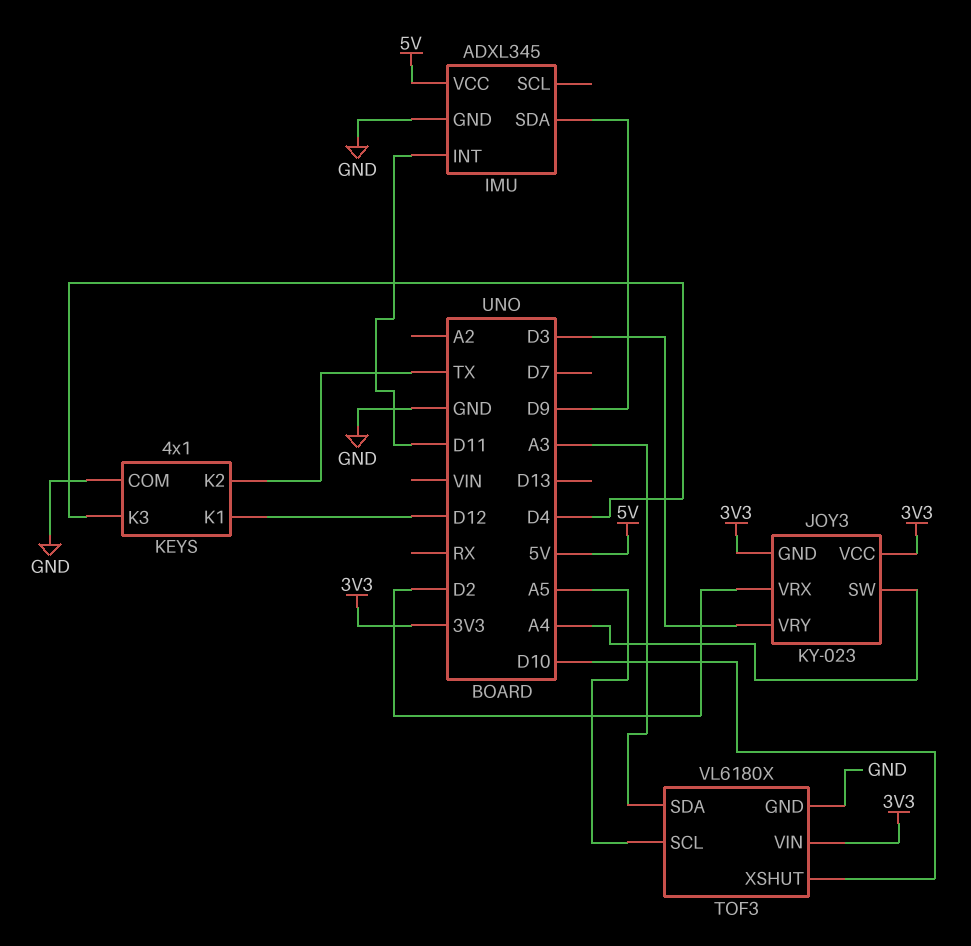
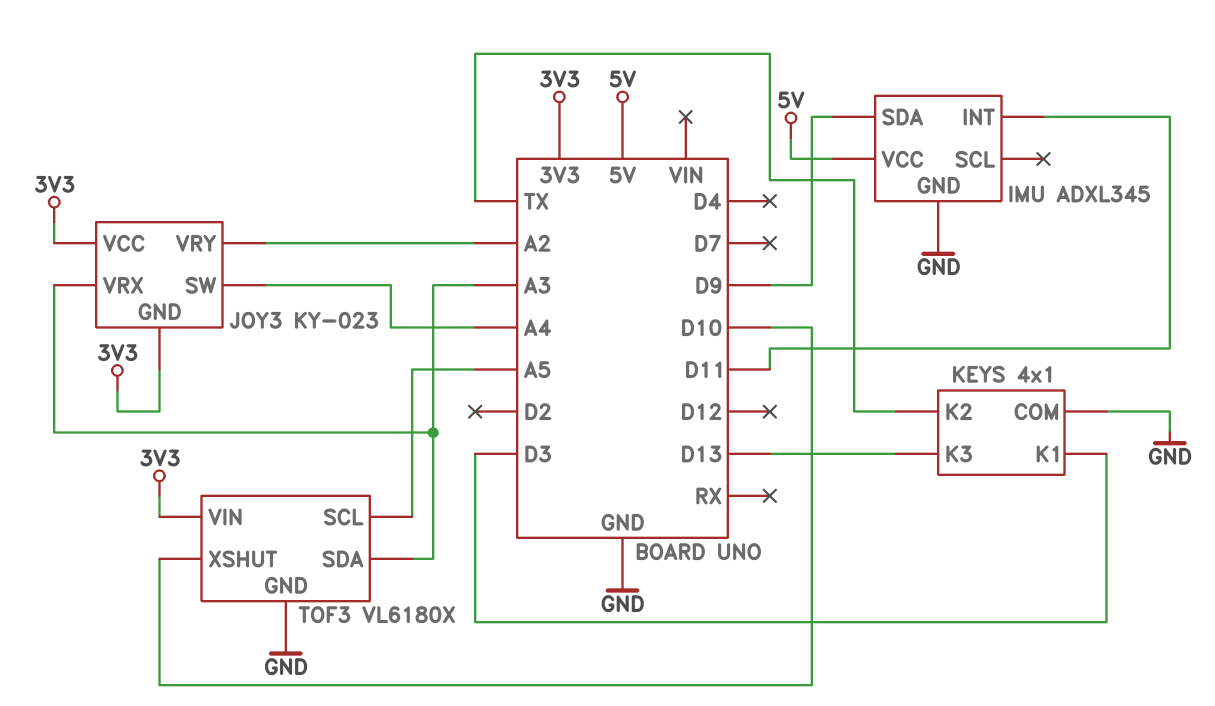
JOY3 pin VRX: D2 -> A3
JOY3 pin VRY: D3 -> A2
KEYS pin K1: D12 -> D3
KEYS pin K3: D4 -> D13

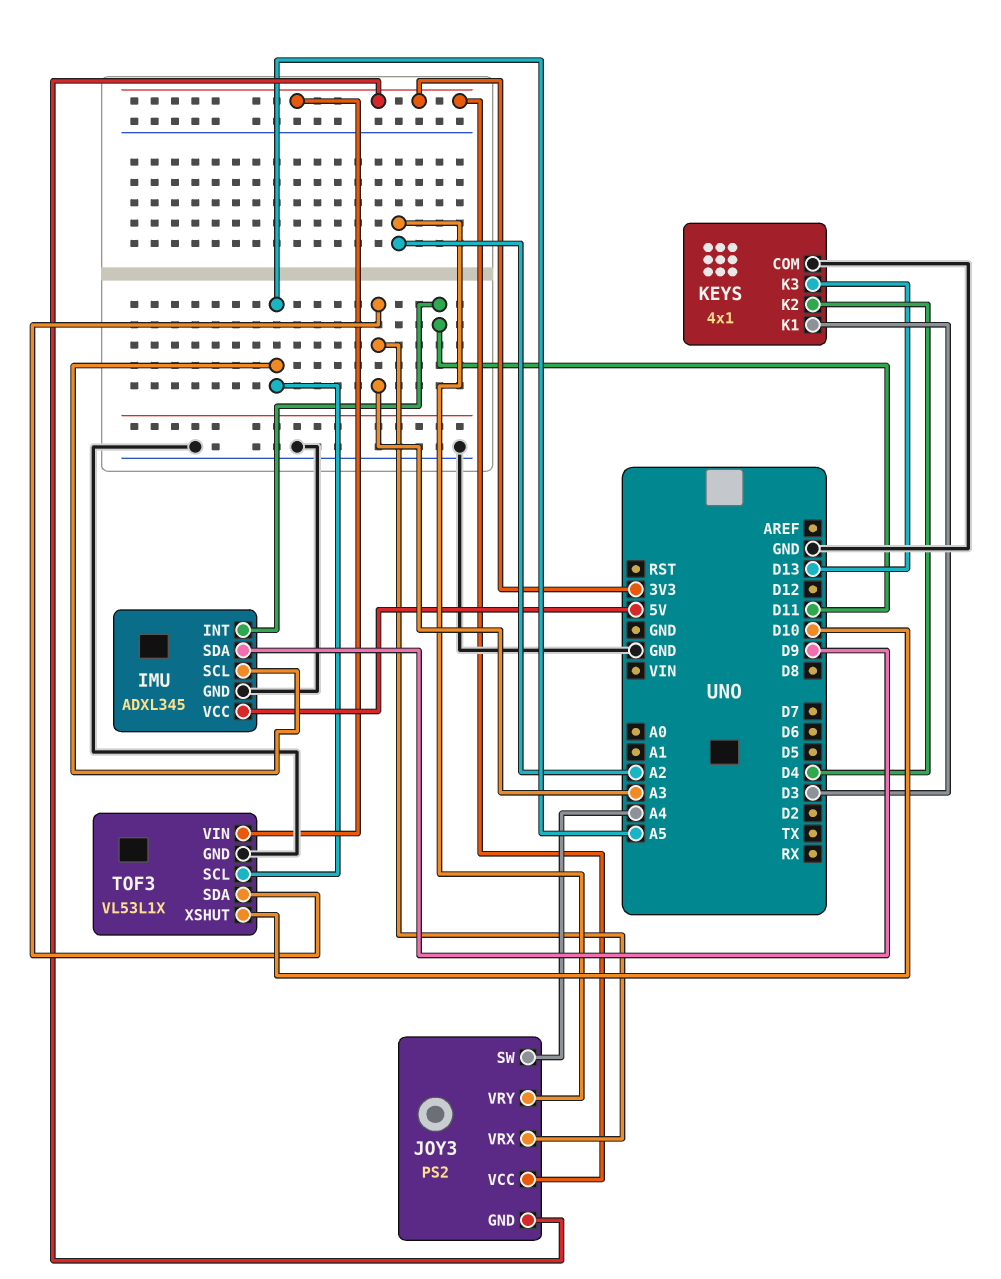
IMU pin SCL: none -> A5
JOY3: KY-023 -> PS2
KEYS pin K2: TX -> D4
TOF3: VL6180X -> VL53L1X

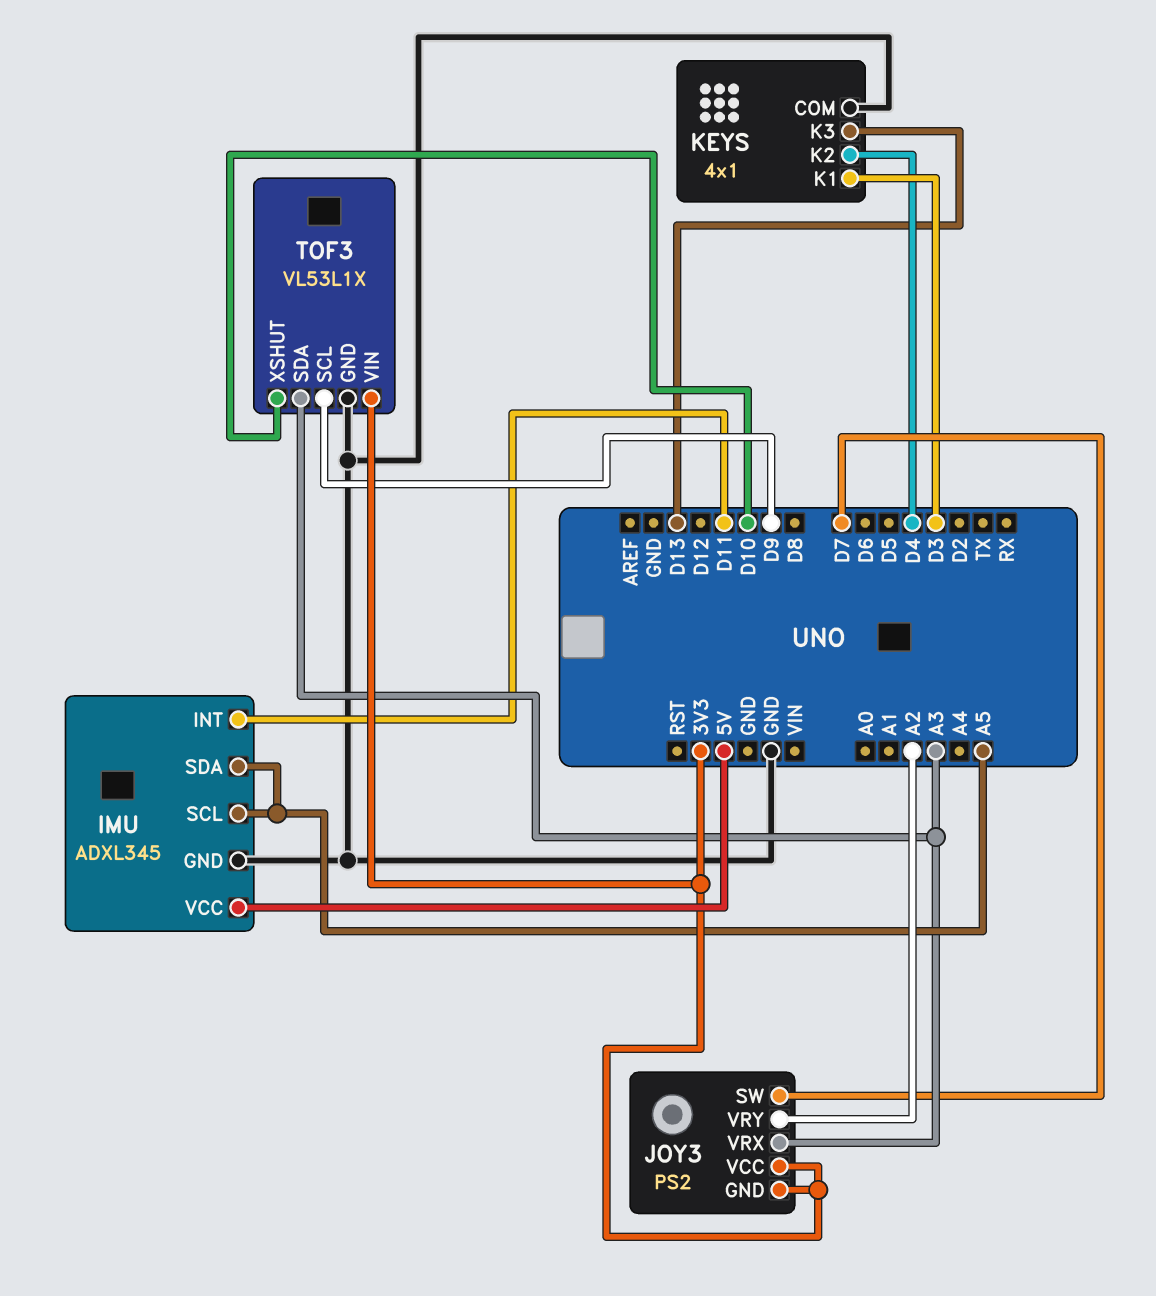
IMU pin SDA: D9 -> A5
JOY3 pin SW: A4 -> D7
TOF3 pin SCL: A5 -> D9

